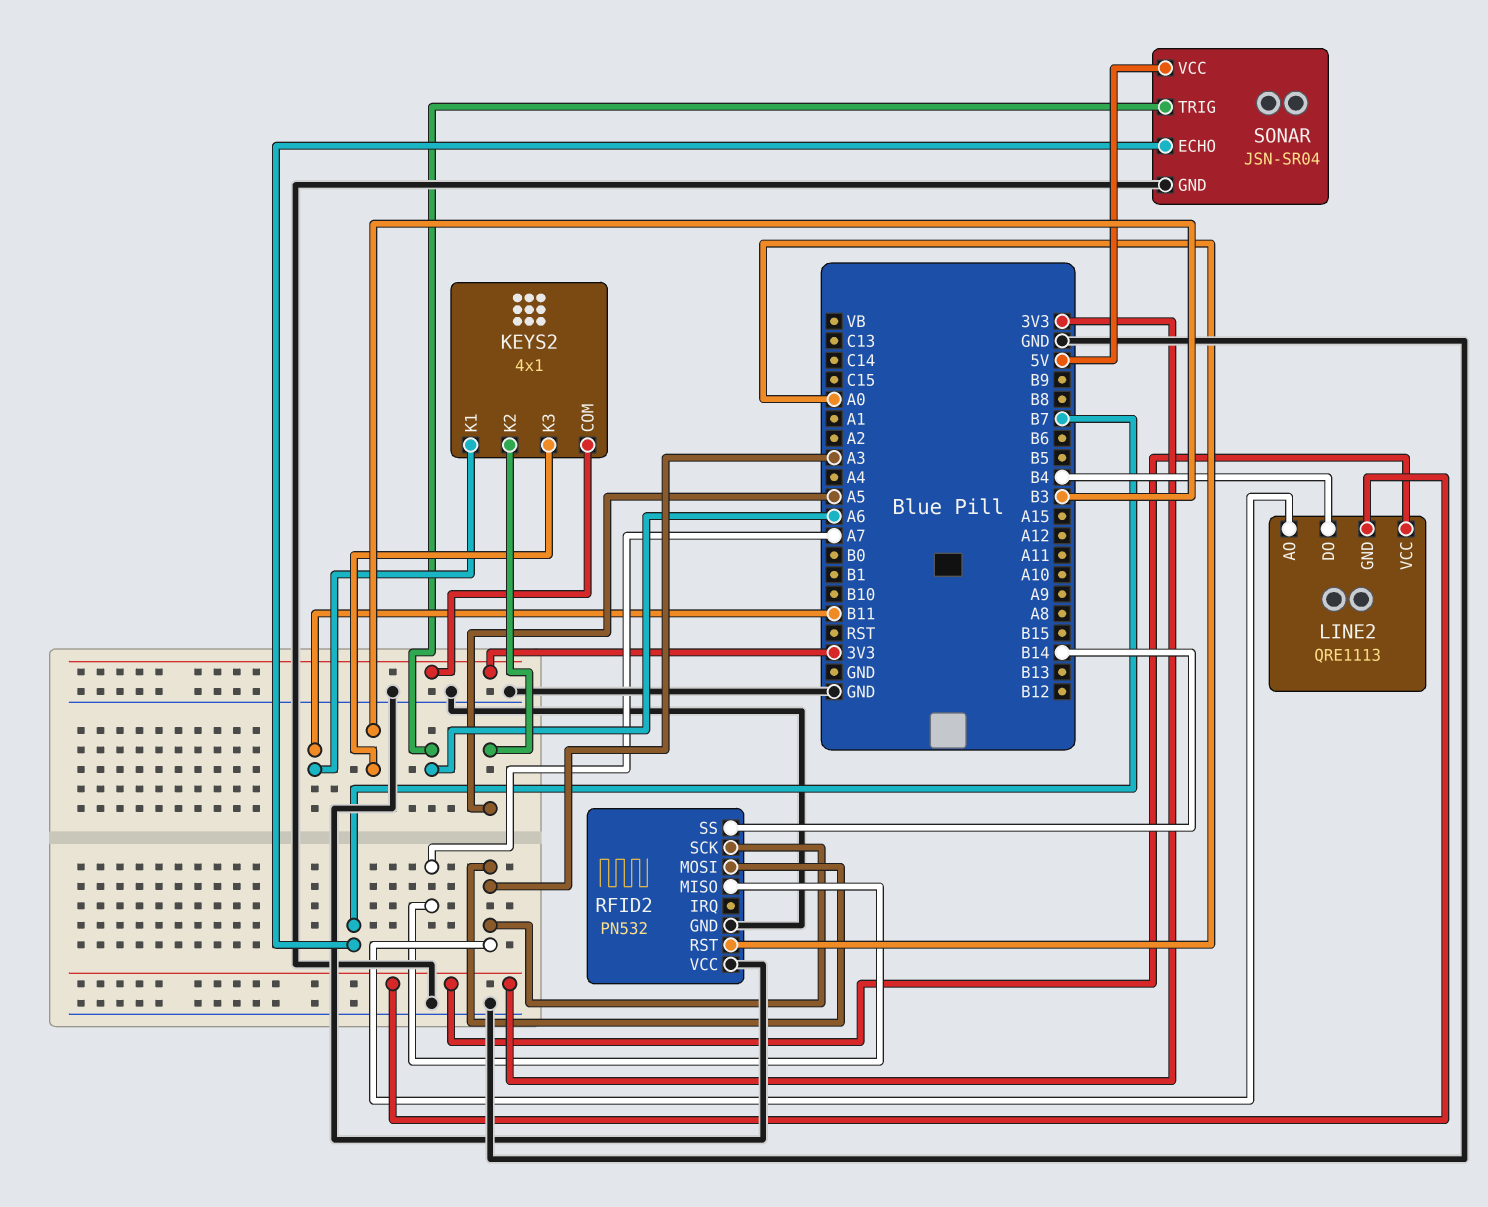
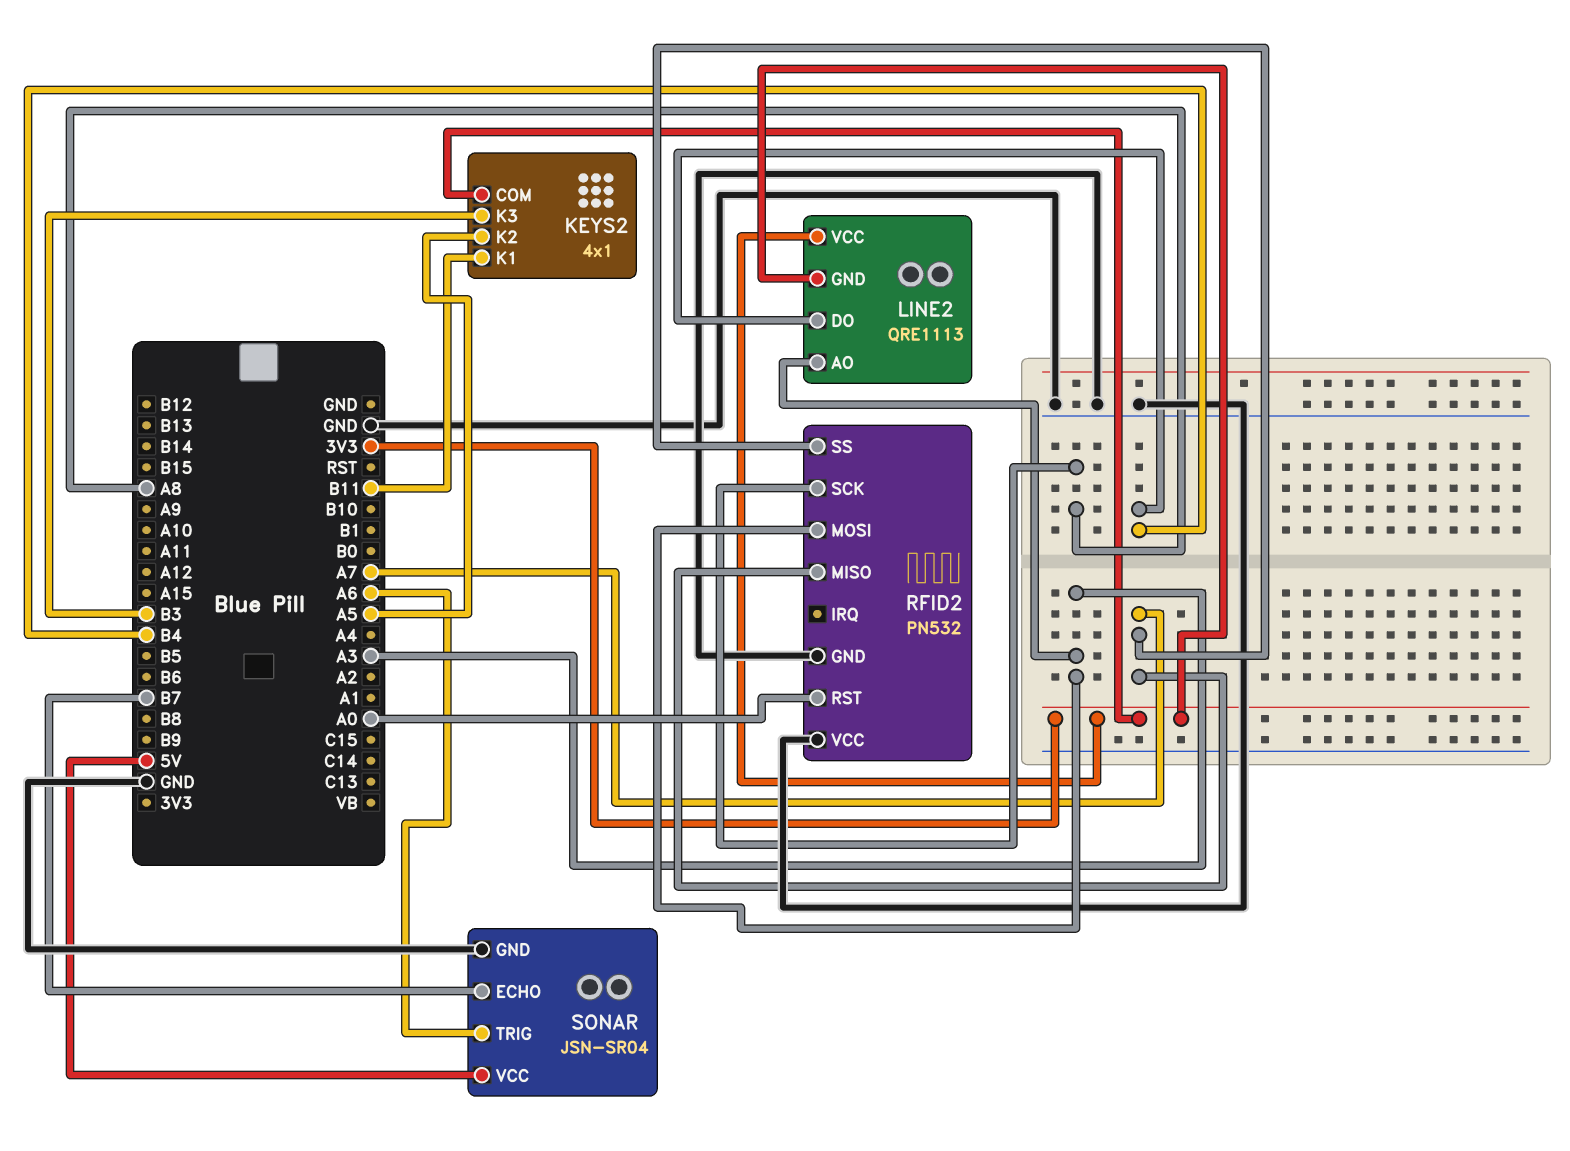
RFID2 pin SCK: A3 -> A8
RFID2 pin SS: B14 -> A7

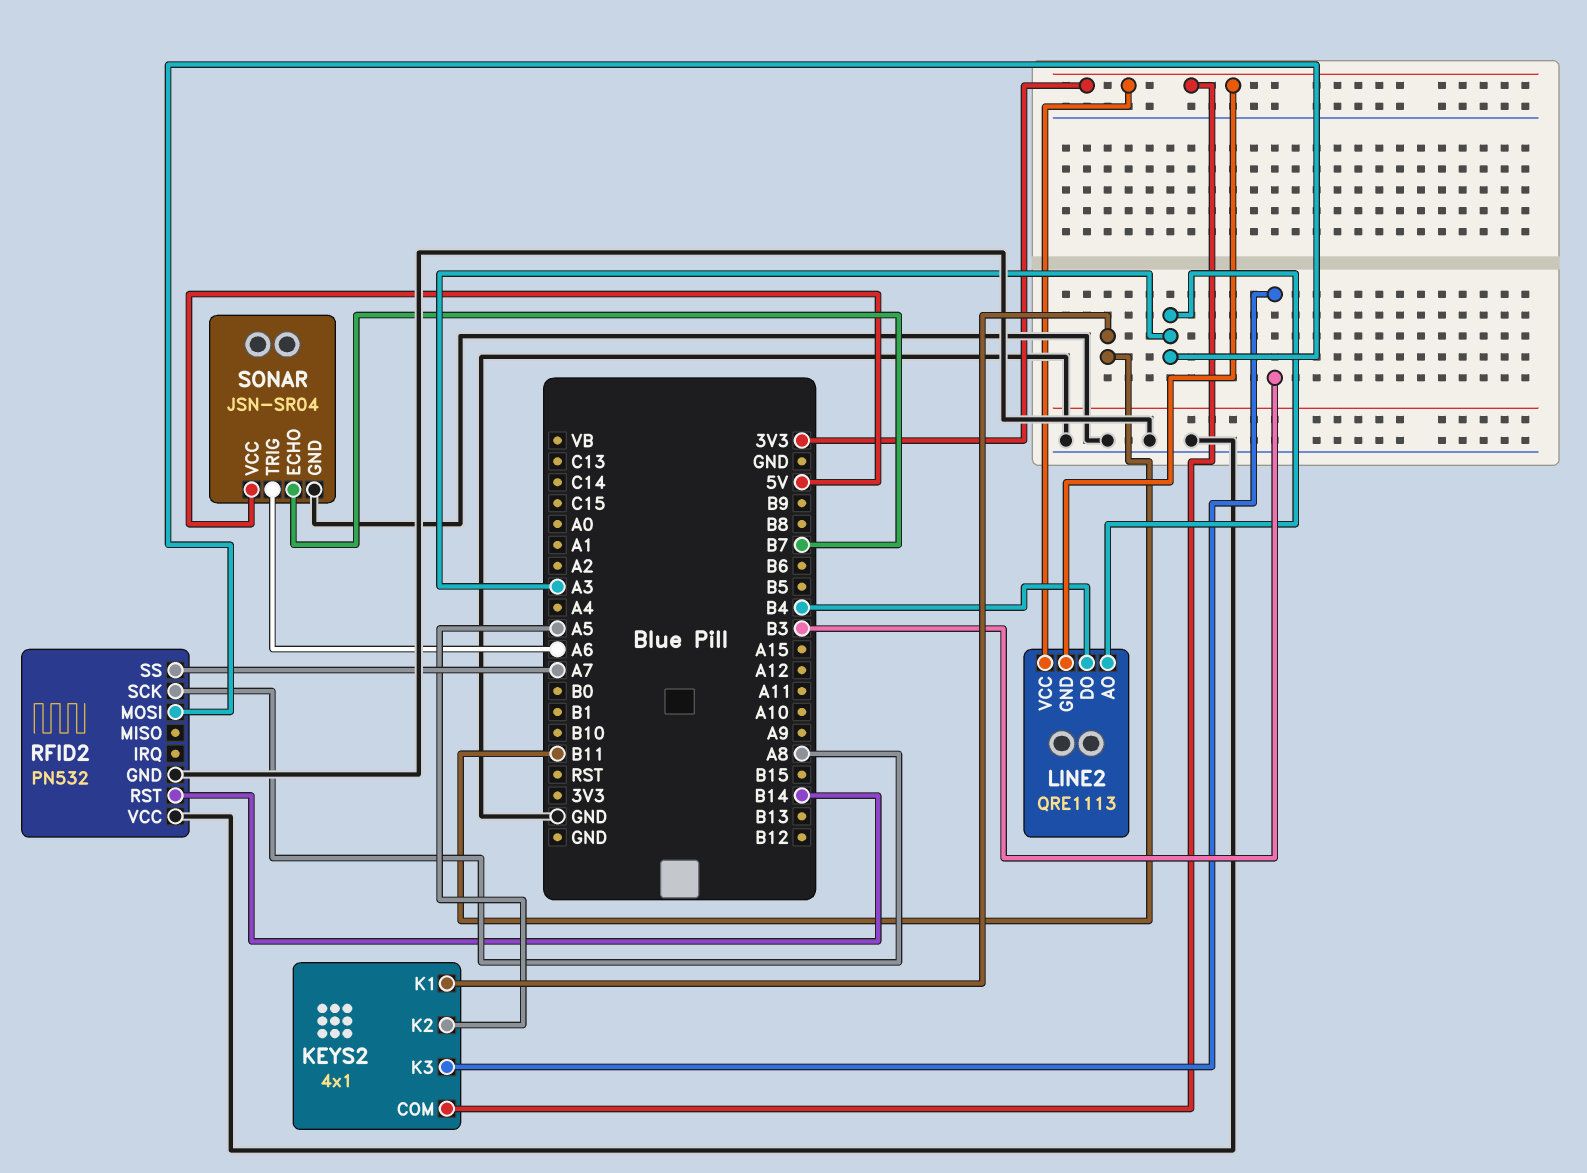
RFID2 pin MISO: A7 -> none
RFID2 pin RST: A0 -> B14

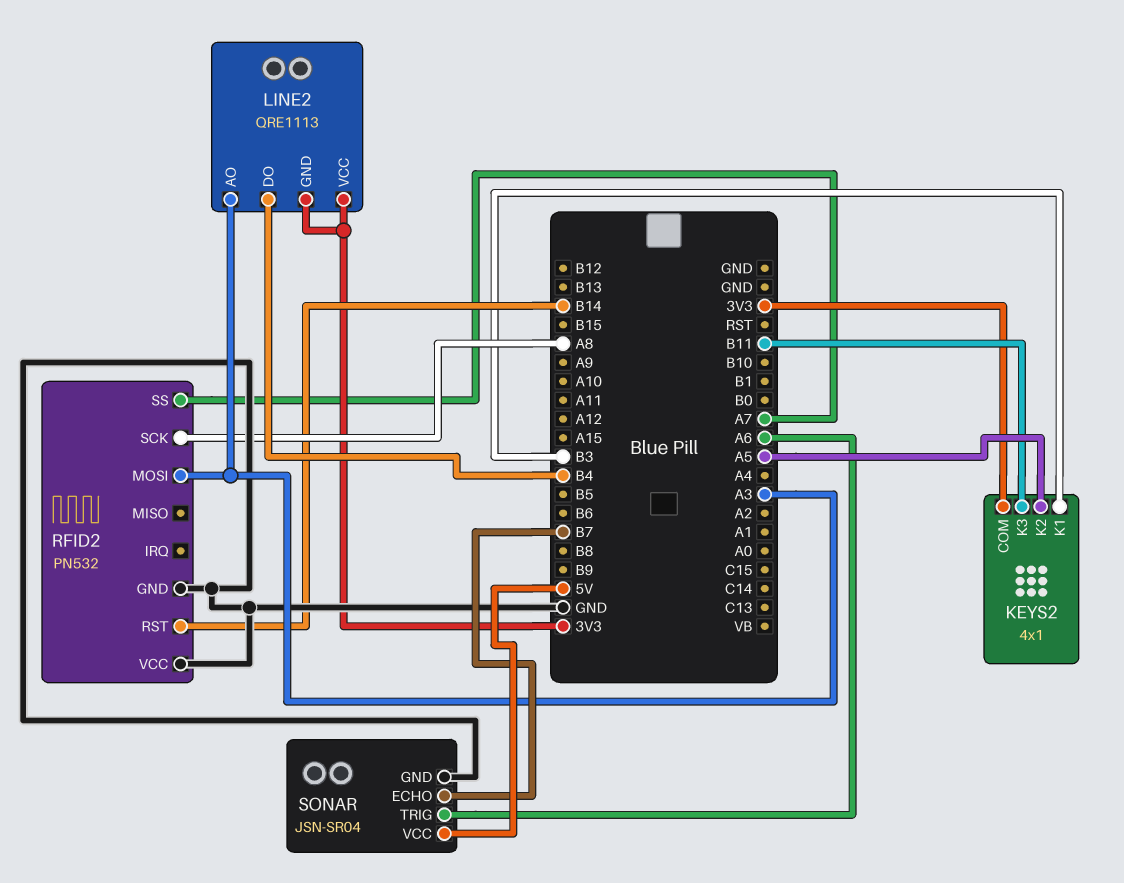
KEYS2 pin K1: B11 -> B3
KEYS2 pin K3: B3 -> B11

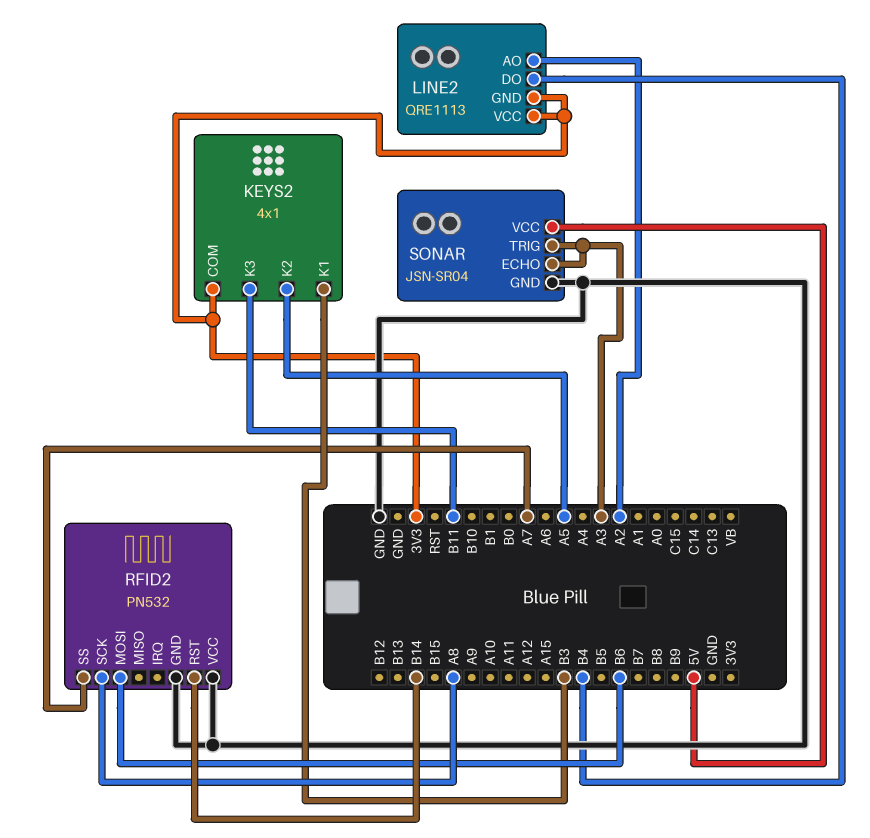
LINE2 pin AO: A3 -> A2
RFID2 pin MOSI: A3 -> B6
SONAR pin ECHO: B7 -> A3
SONAR pin TRIG: A6 -> A3

